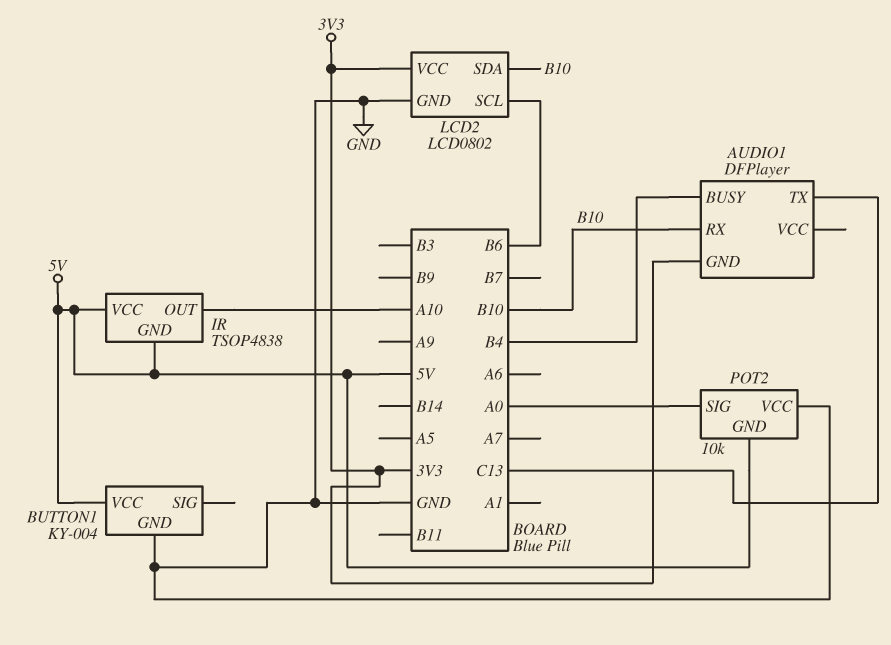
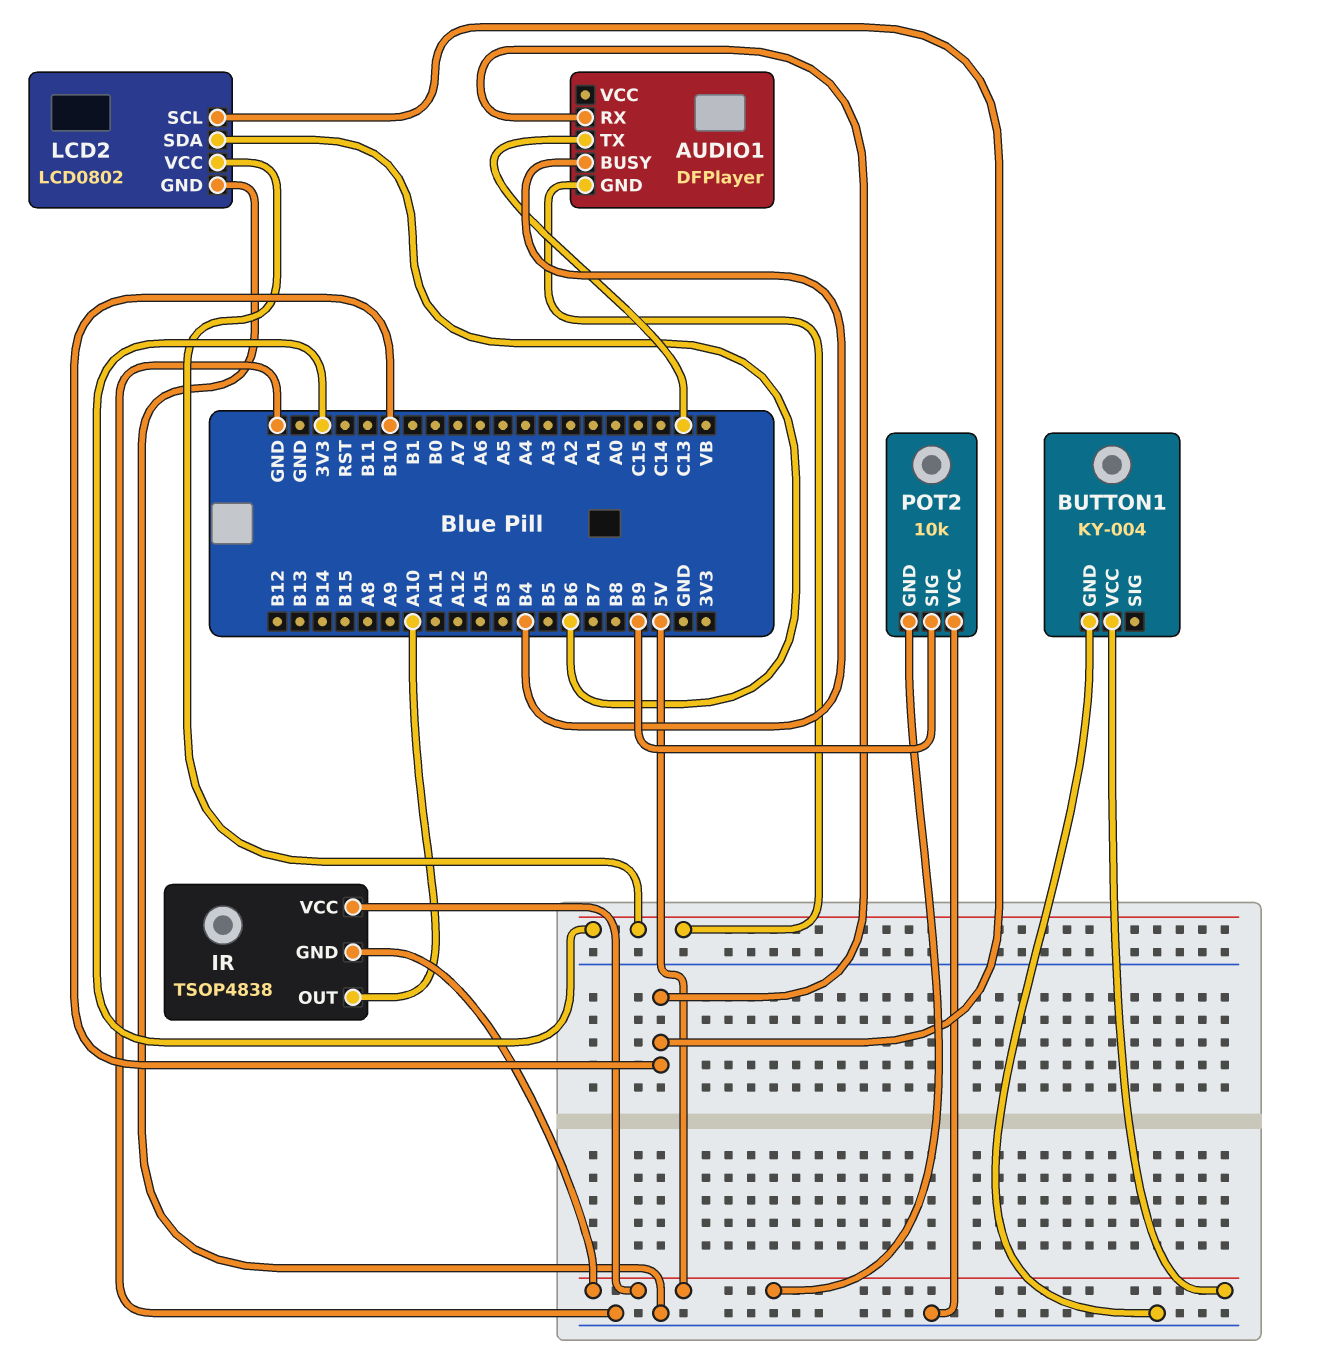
LCD2 pin SCL: B6 -> B10
LCD2 pin SDA: B10 -> B6
POT2 pin SIG: A0 -> B9

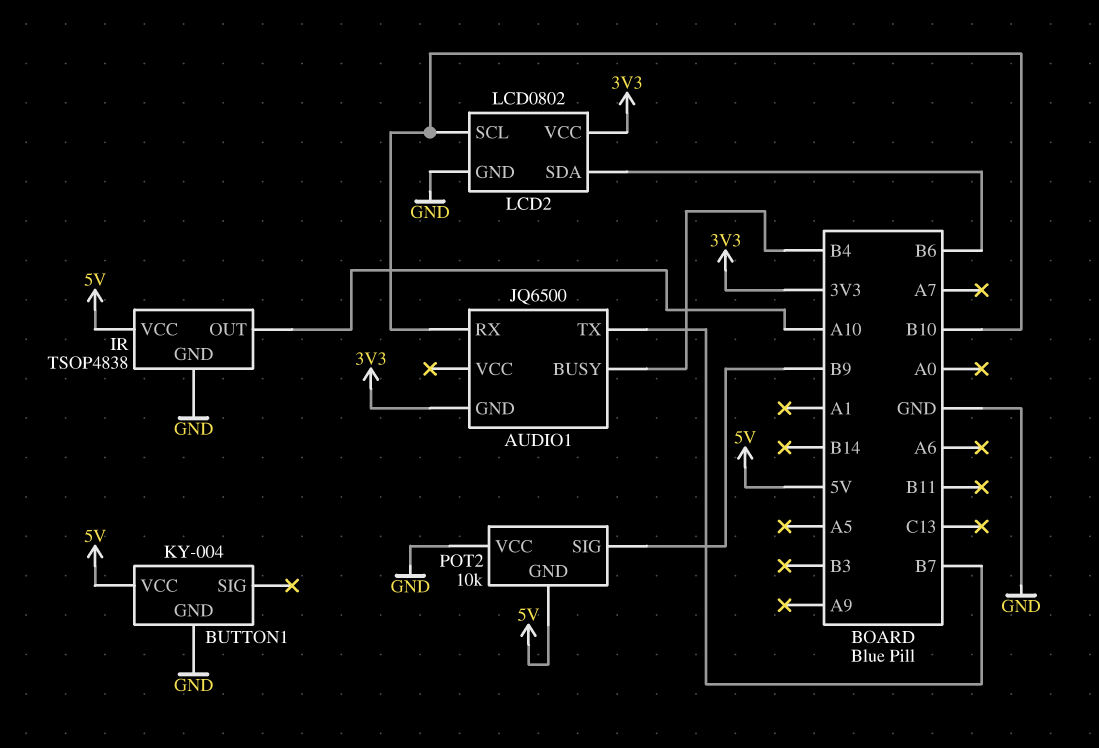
AUDIO1: DFPlayer -> JQ6500
AUDIO1 pin TX: C13 -> B7
IR pin GND: 5V -> GND

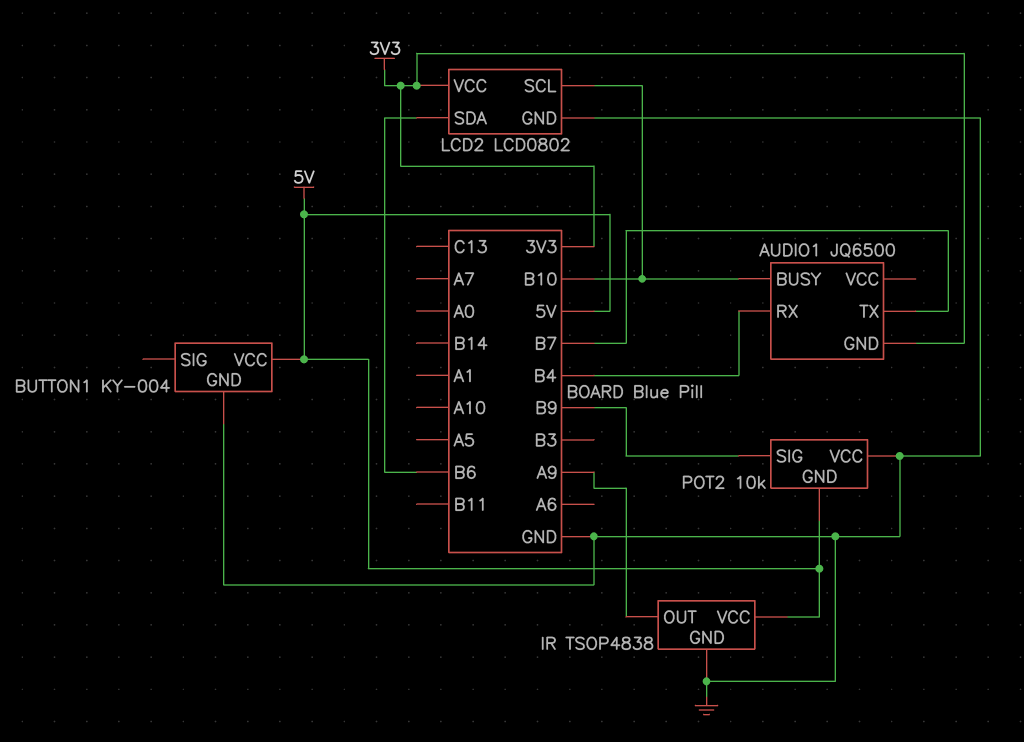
AUDIO1 pin BUSY: B4 -> B10
AUDIO1 pin RX: B10 -> B4
IR pin OUT: A10 -> A9

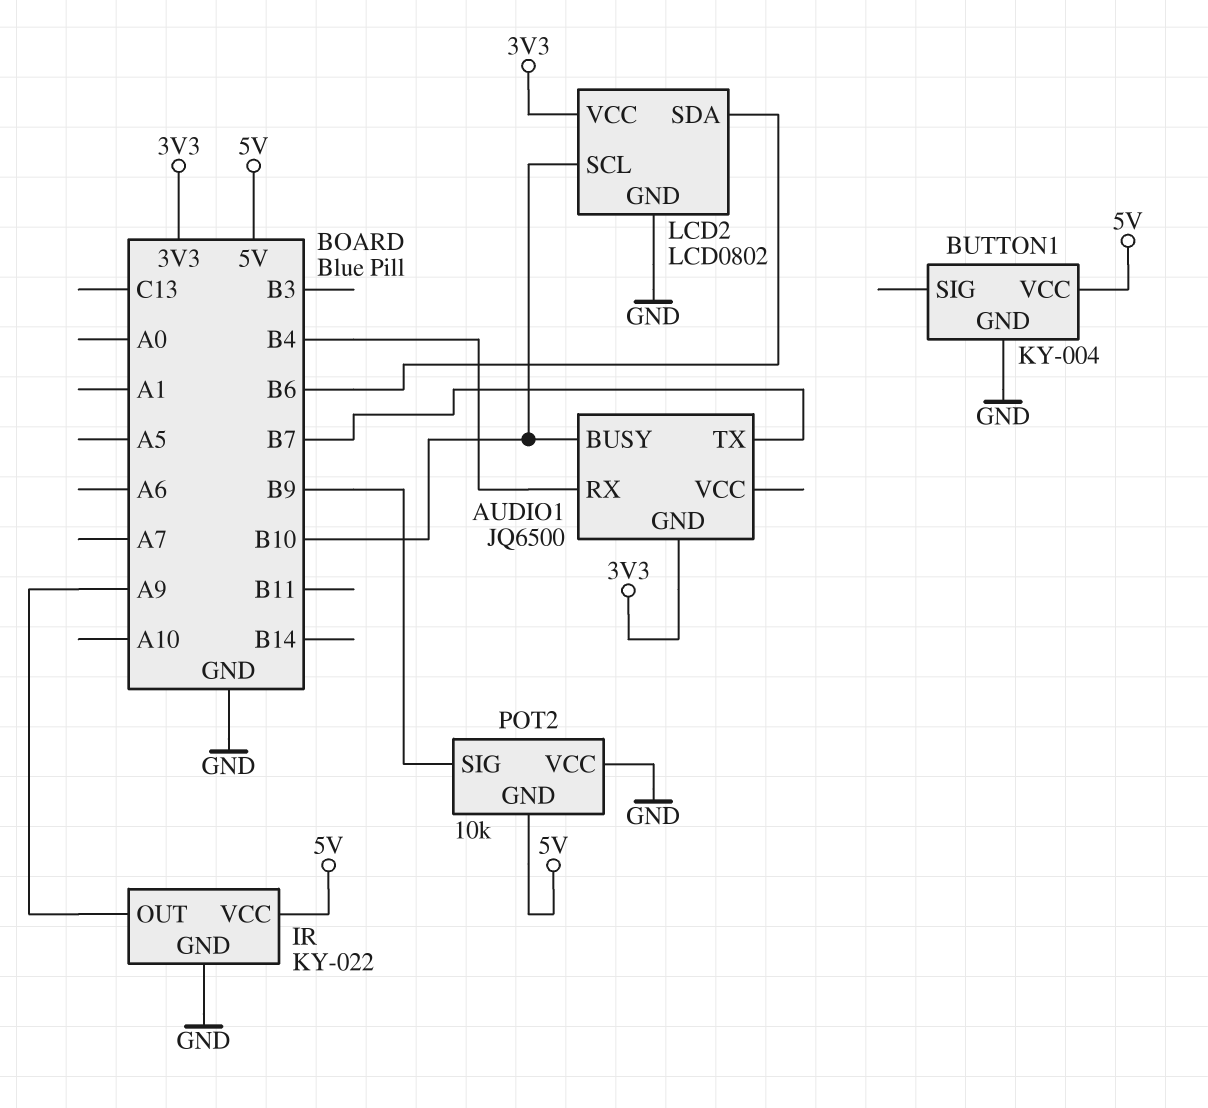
IR: TSOP4838 -> KY-022

